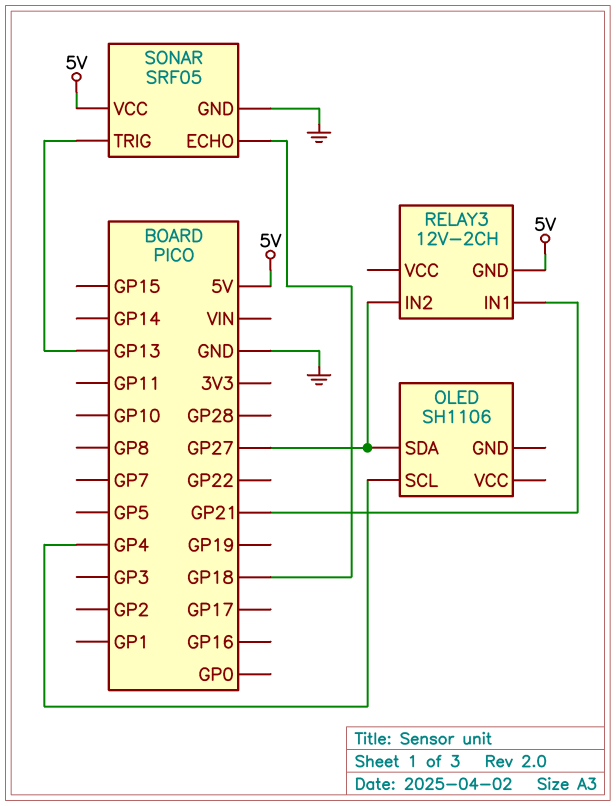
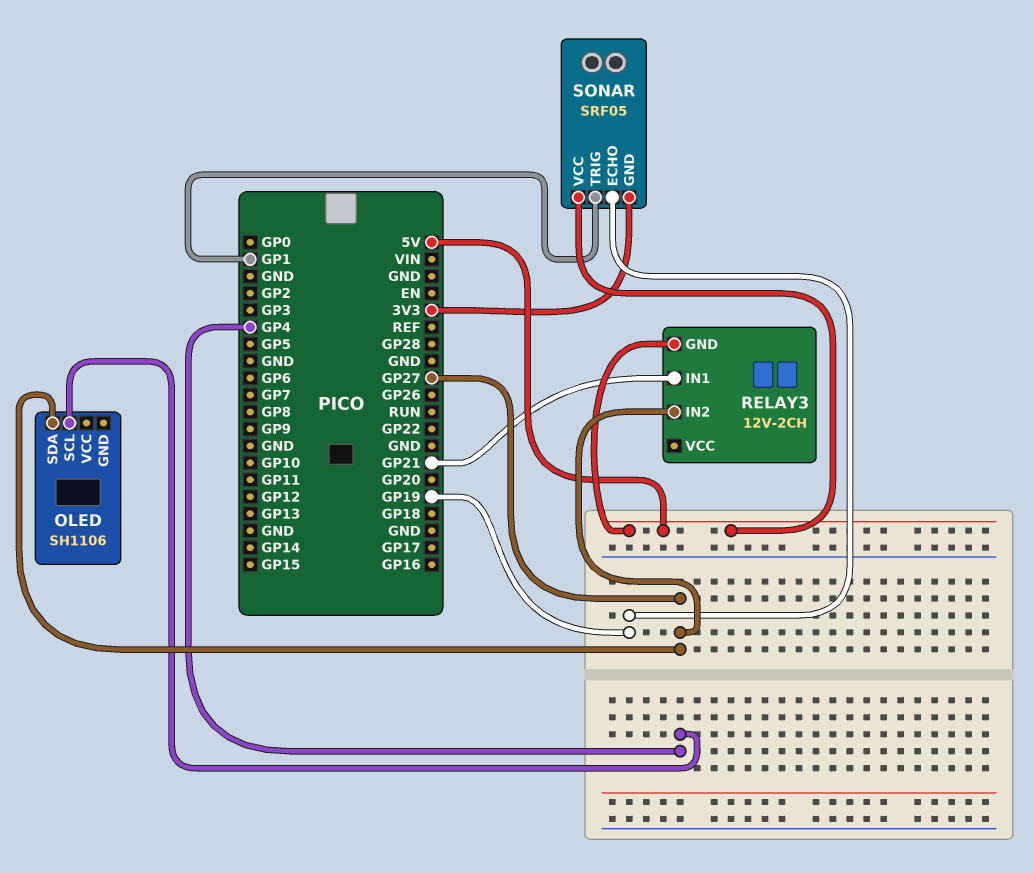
SONAR pin ECHO: GP18 -> GP19
SONAR pin GND: GND -> 3V3
SONAR pin TRIG: GP13 -> GP1

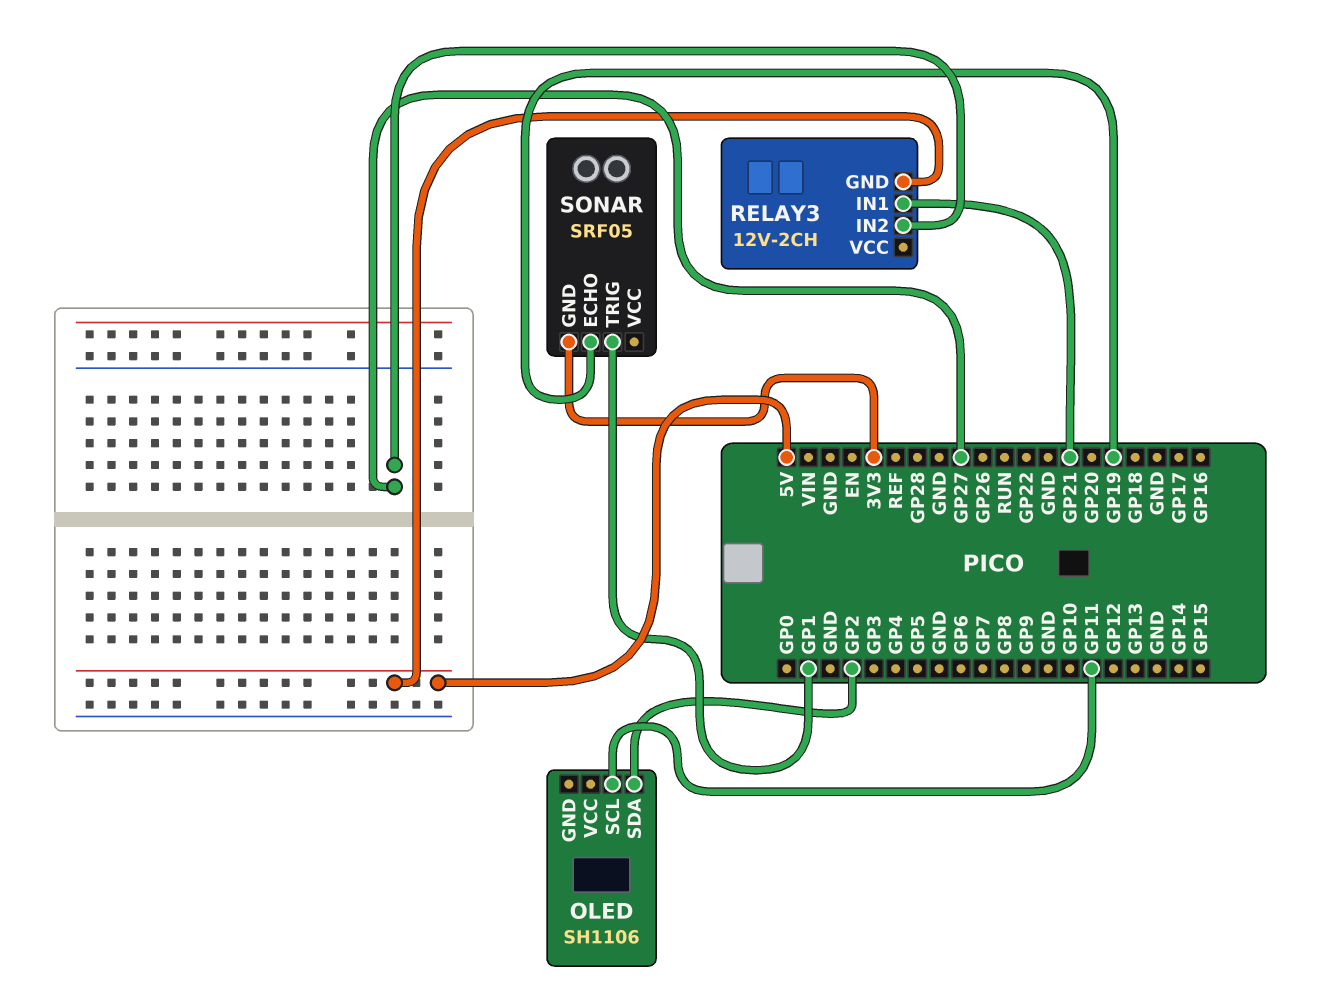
OLED pin SCL: GP4 -> GP11
OLED pin SDA: GP27 -> GP2
SONAR pin VCC: 5V -> none

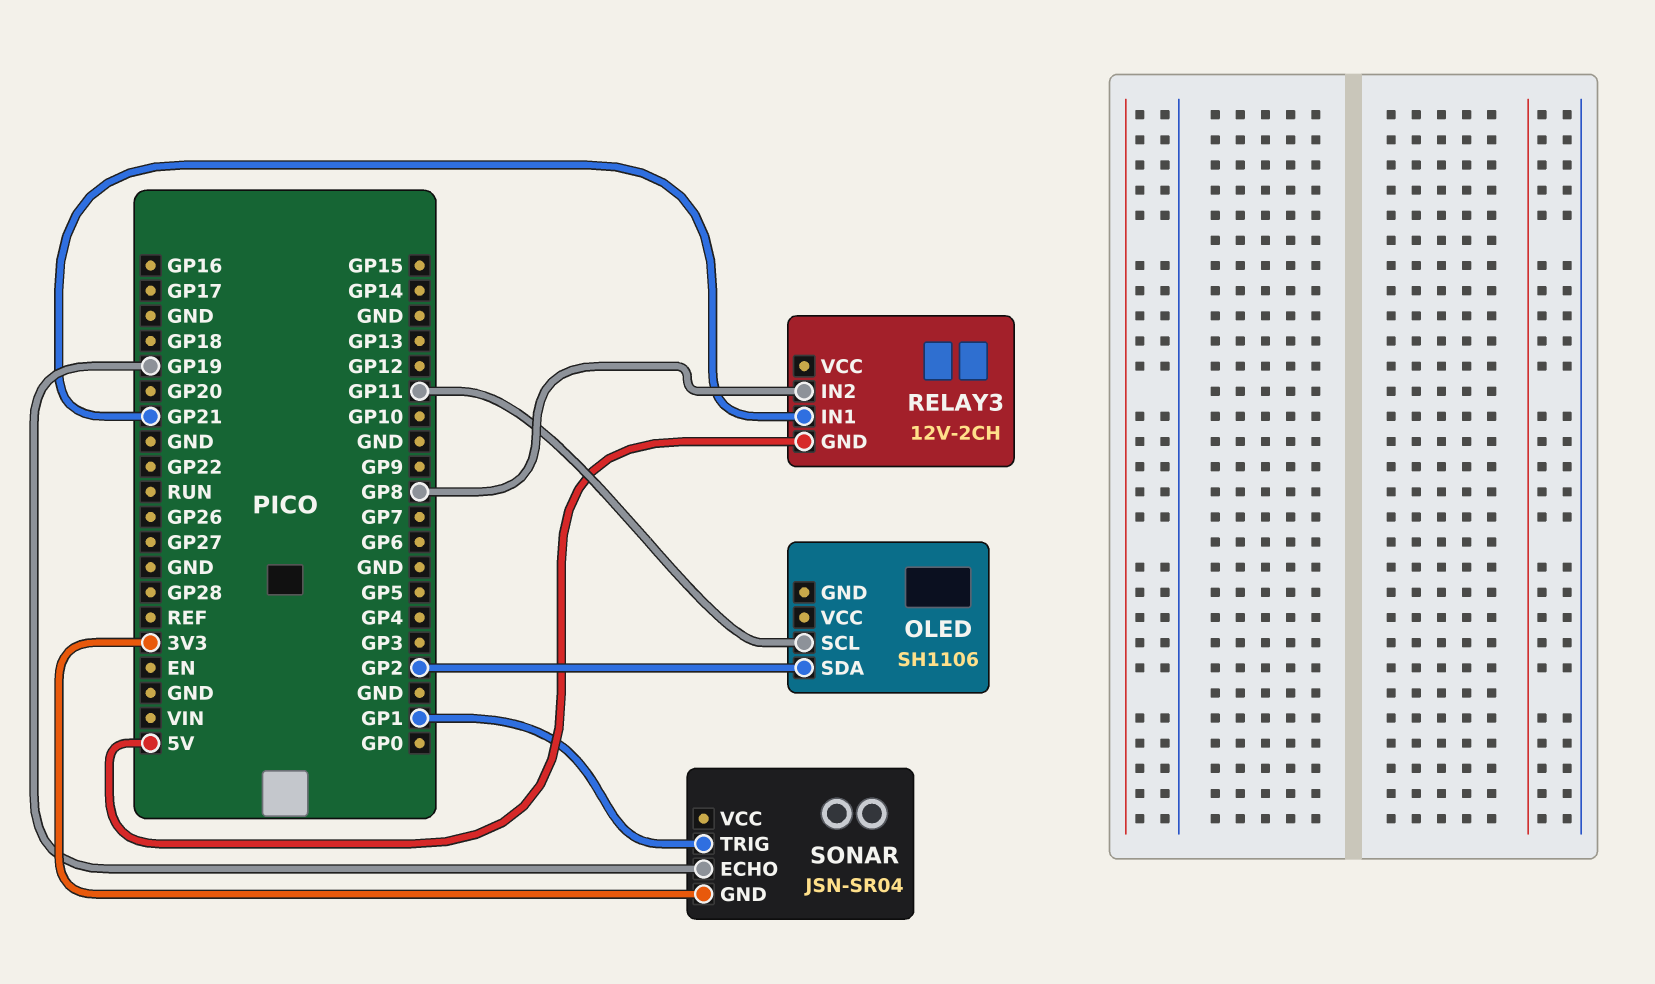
RELAY3 pin IN2: GP27 -> GP8
SONAR: SRF05 -> JSN-SR04

